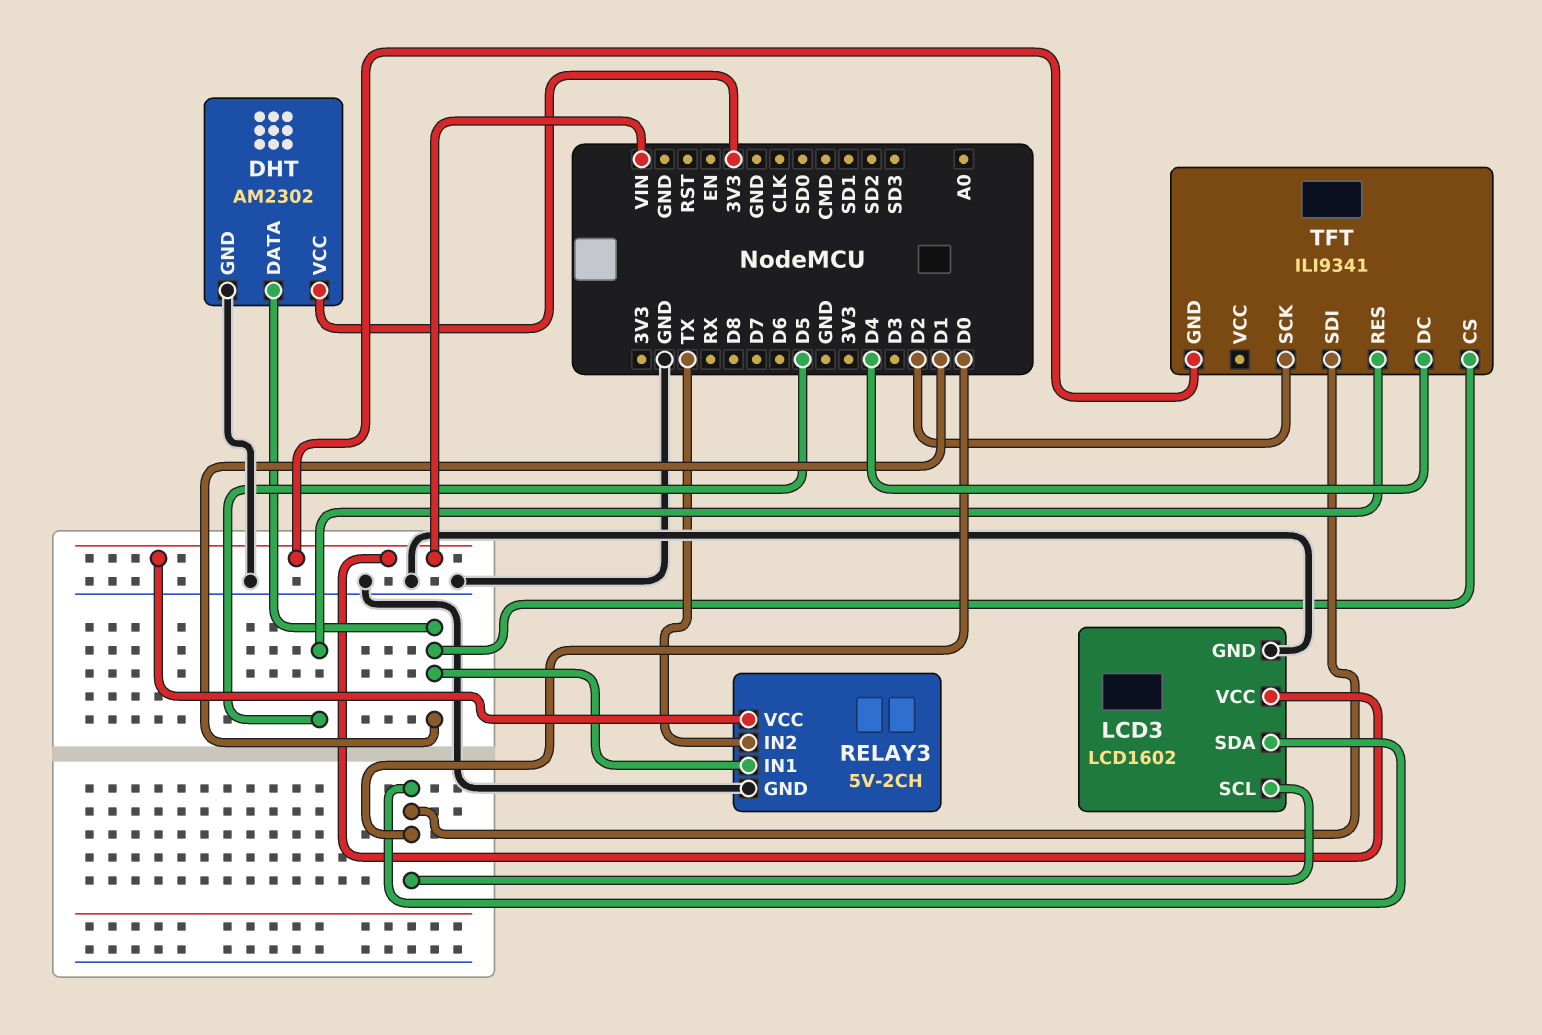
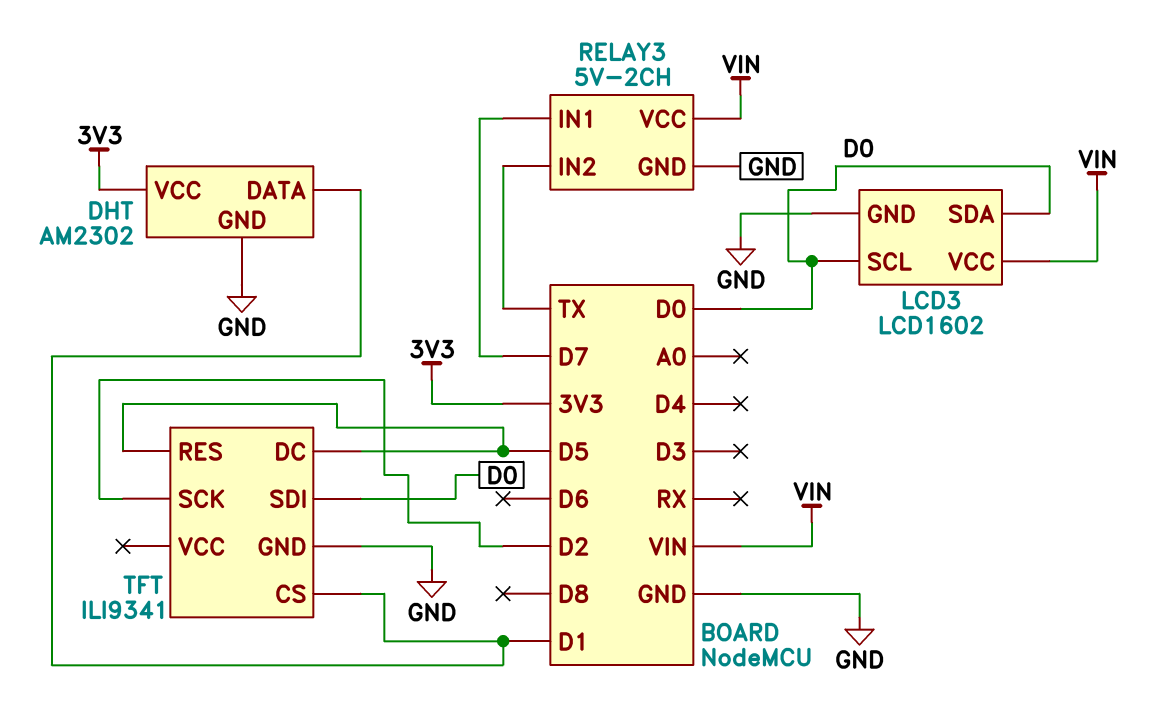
RELAY3 pin IN1: D1 -> D7
TFT pin DC: D4 -> D5
TFT pin GND: VIN -> GND

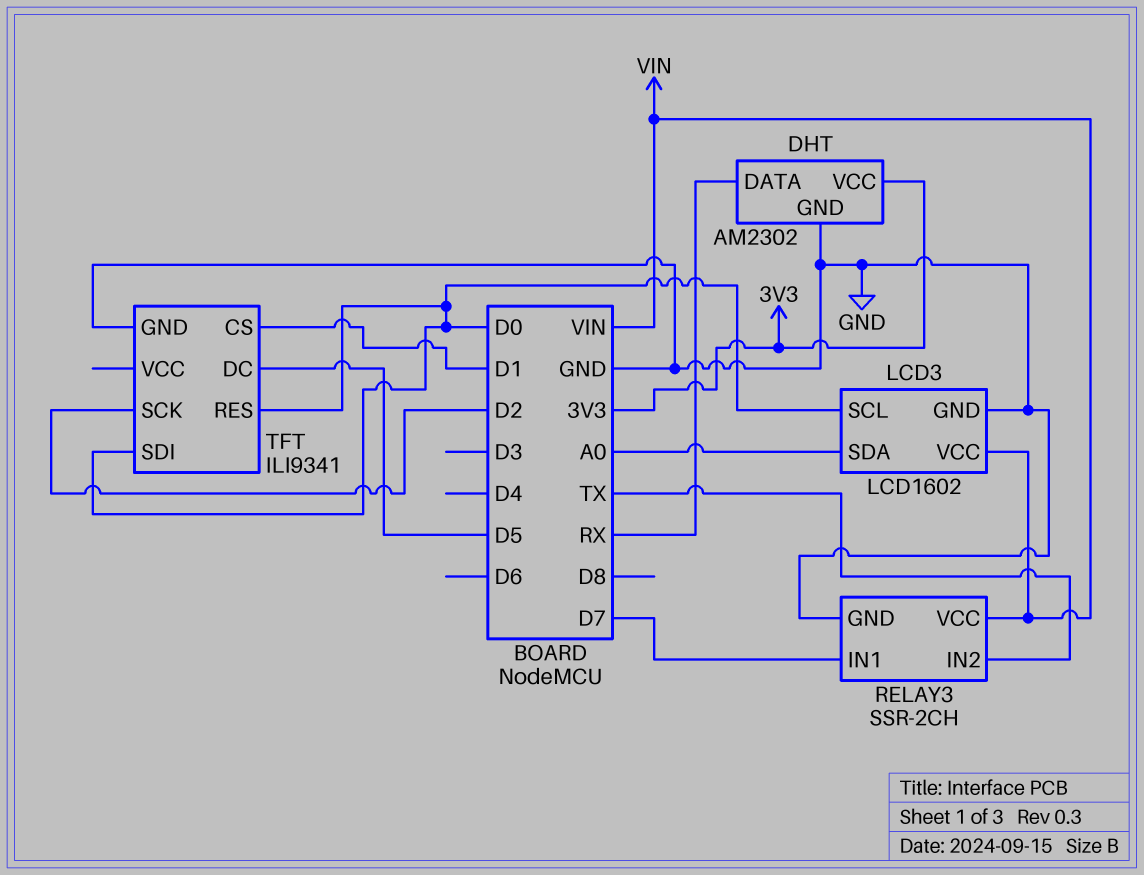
DHT pin DATA: D1 -> RX
LCD3 pin SDA: D0 -> A0
RELAY3: 5V-2CH -> SSR-2CH
TFT pin RES: D5 -> D0

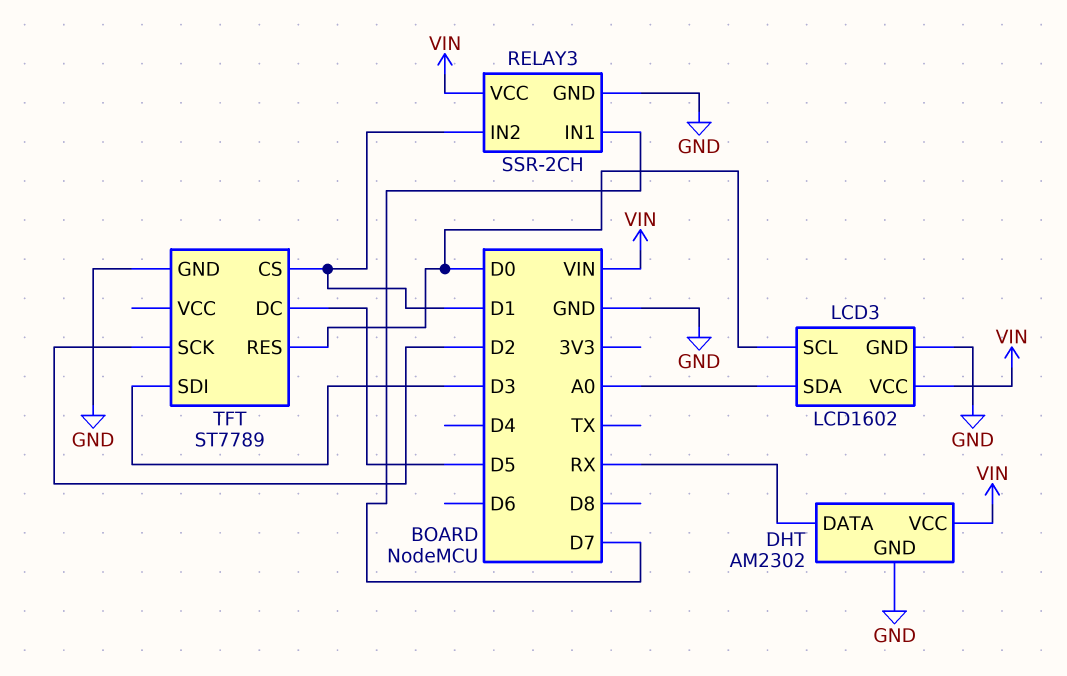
DHT pin VCC: 3V3 -> VIN
RELAY3 pin IN2: TX -> D1
TFT: ILI9341 -> ST7789
TFT pin SDI: D0 -> D3

